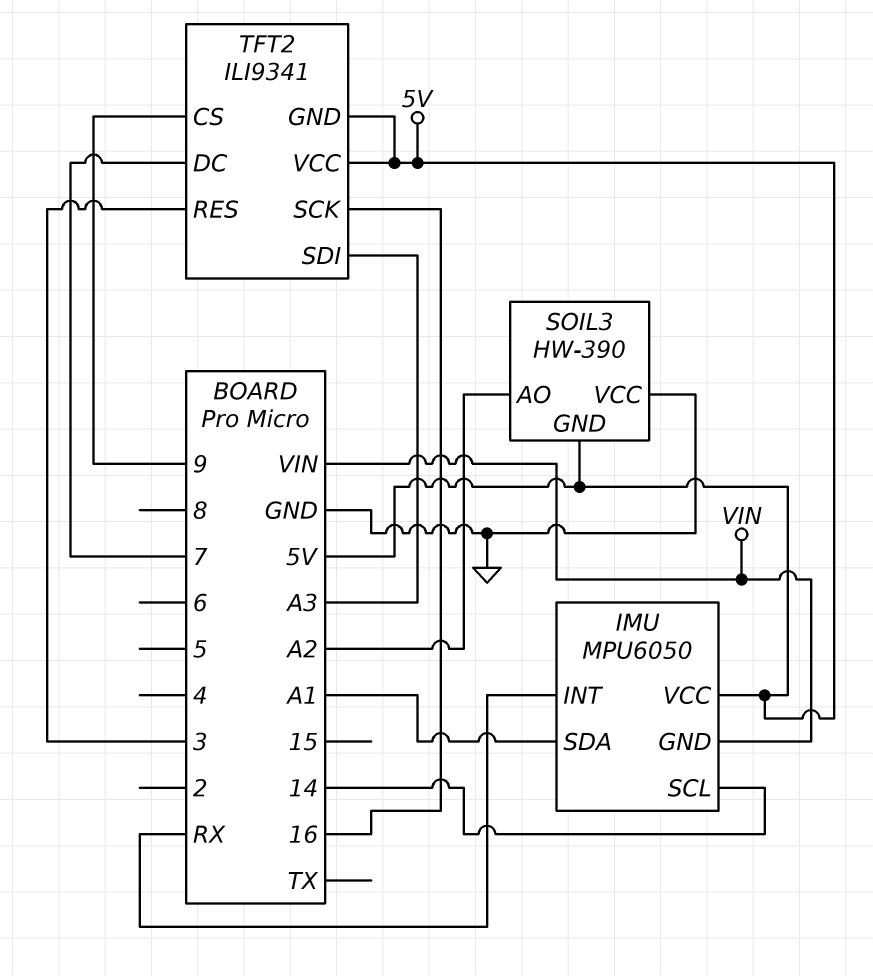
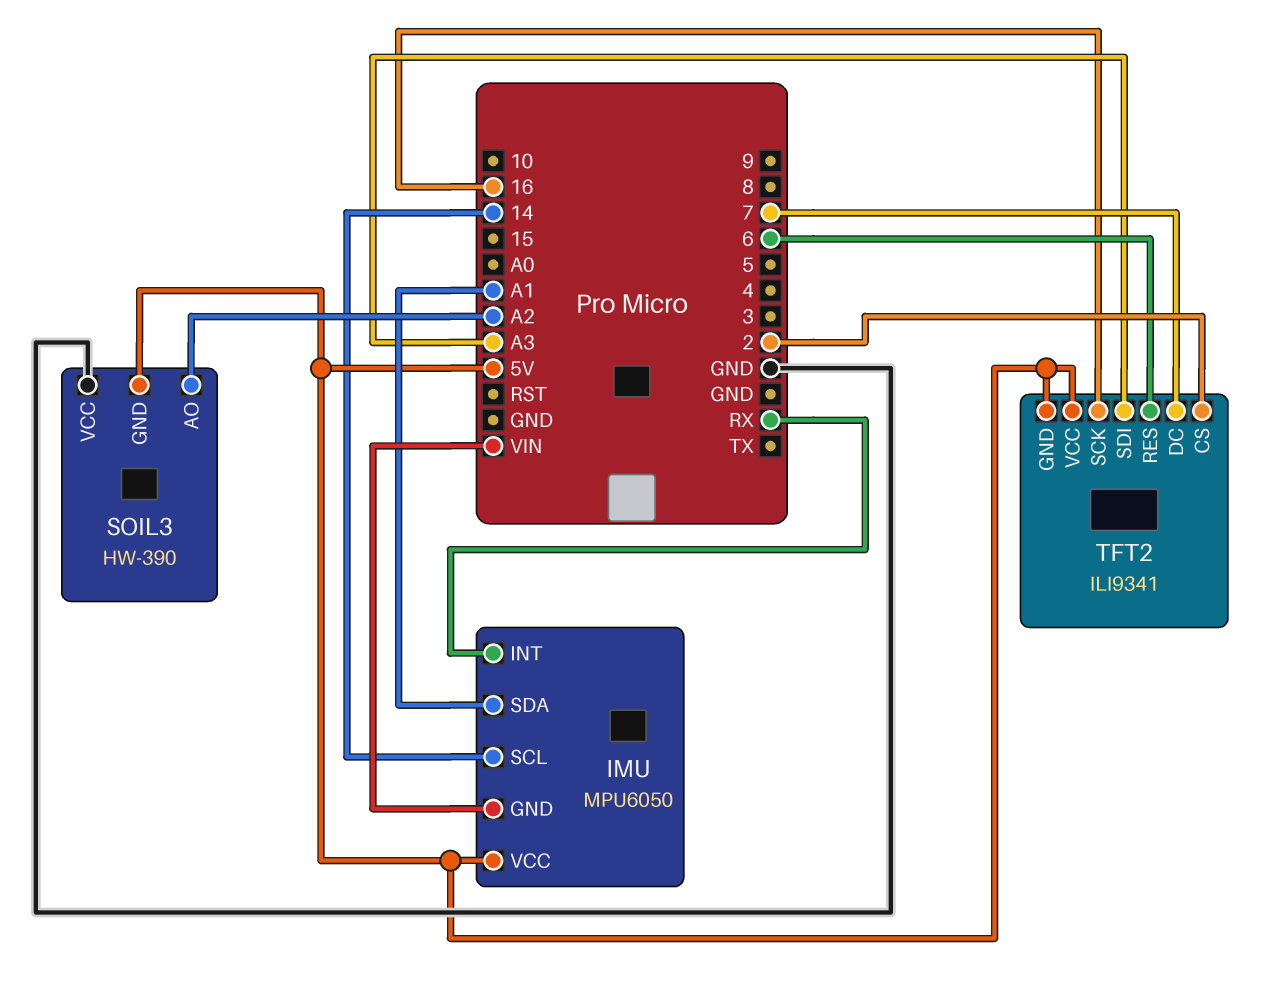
TFT2 pin CS: 9 -> 2
TFT2 pin RES: 3 -> 6

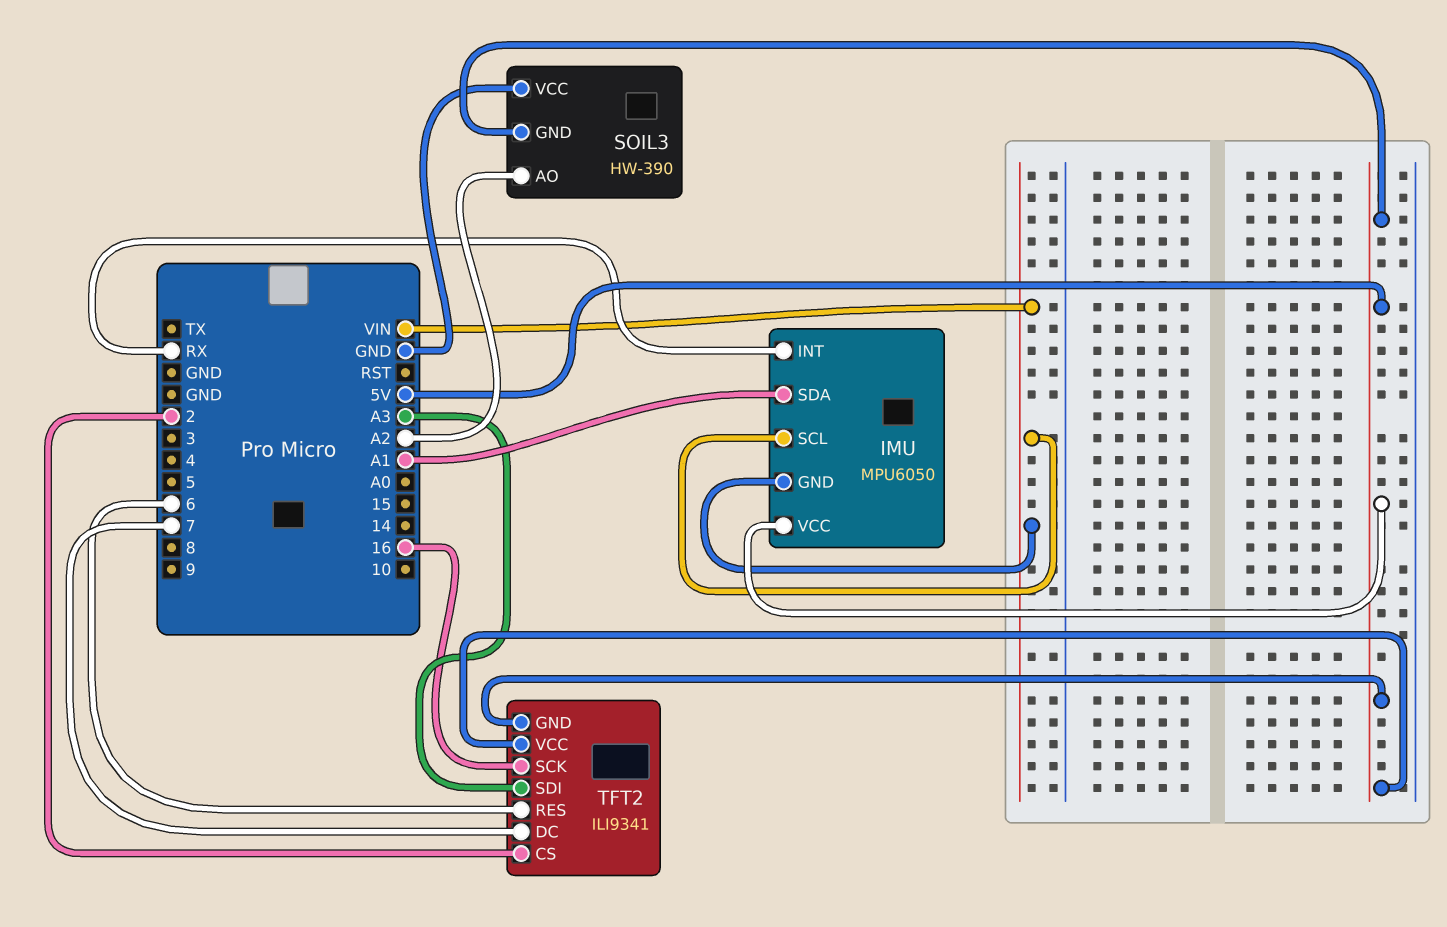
IMU pin SCL: 14 -> VIN

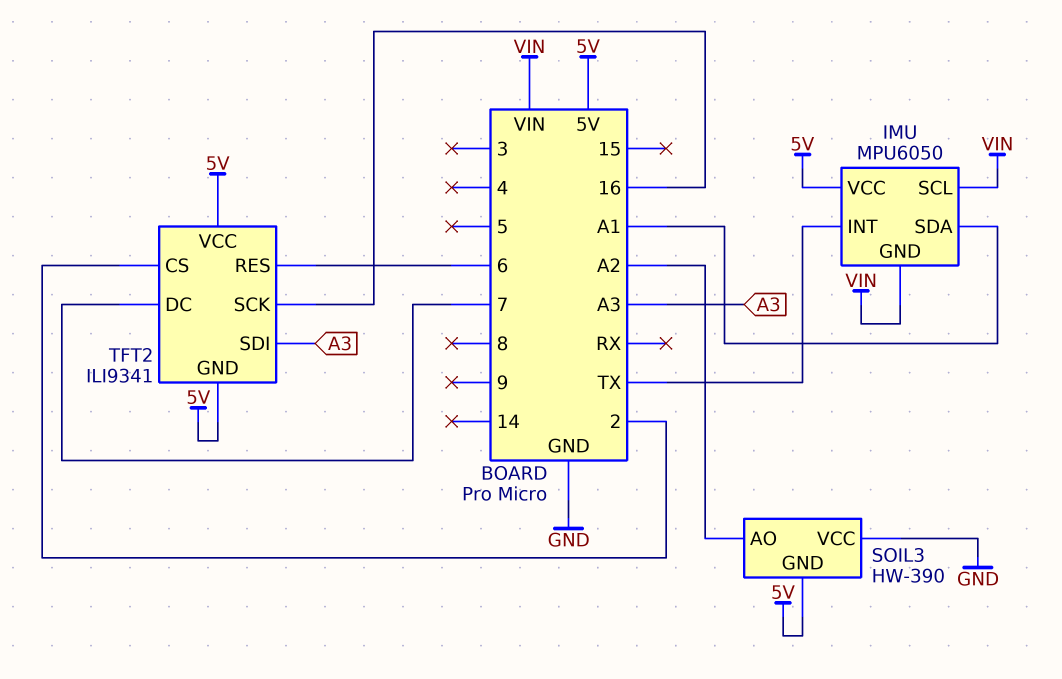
IMU pin INT: RX -> TX

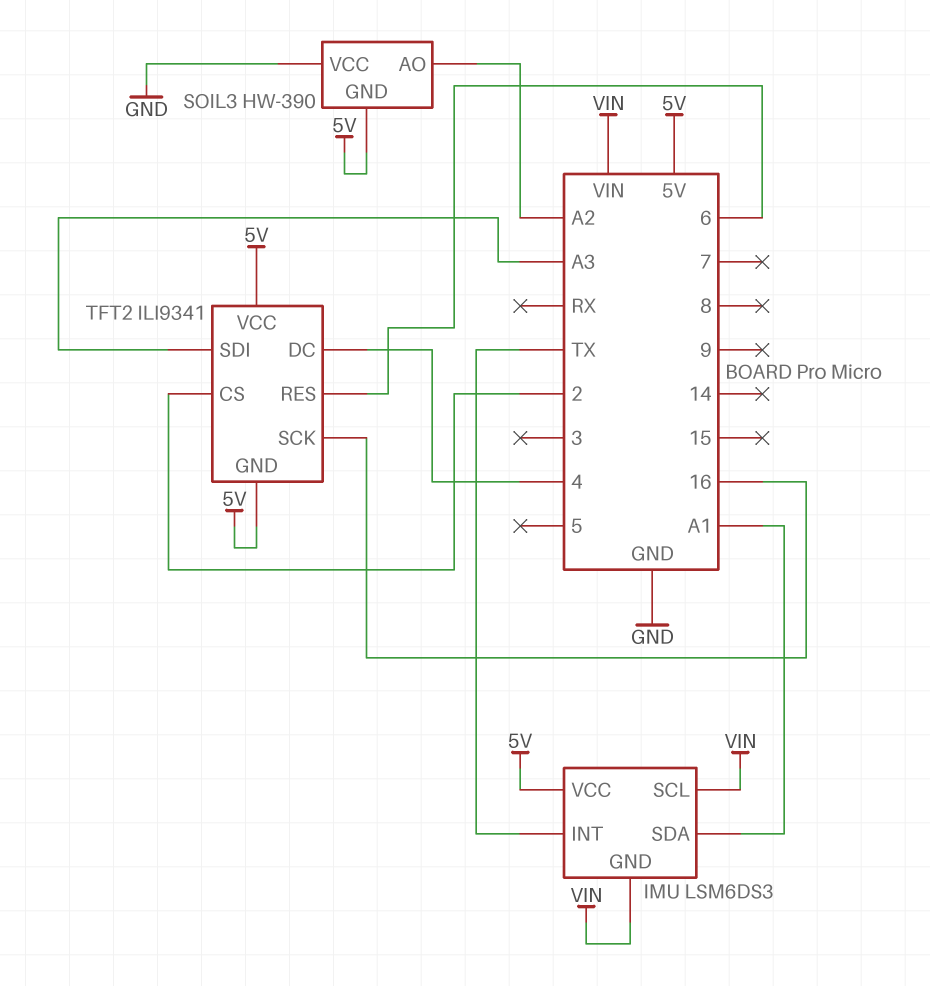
IMU: MPU6050 -> LSM6DS3
TFT2 pin DC: 7 -> 4

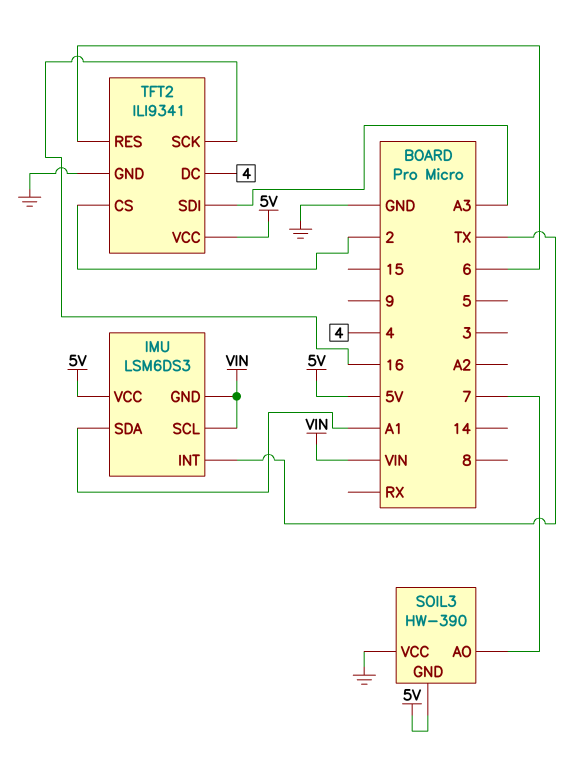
SOIL3 pin AO: A2 -> 7
TFT2 pin GND: 5V -> GND

